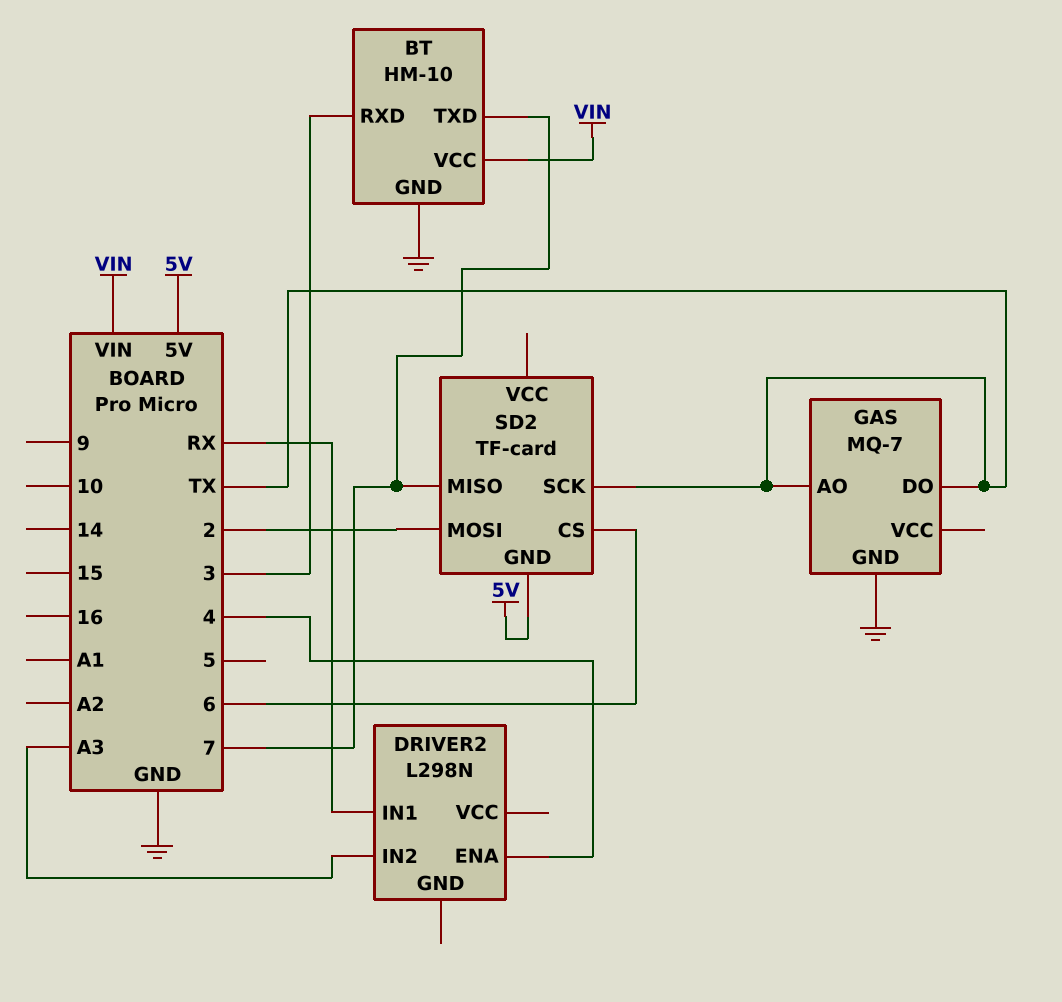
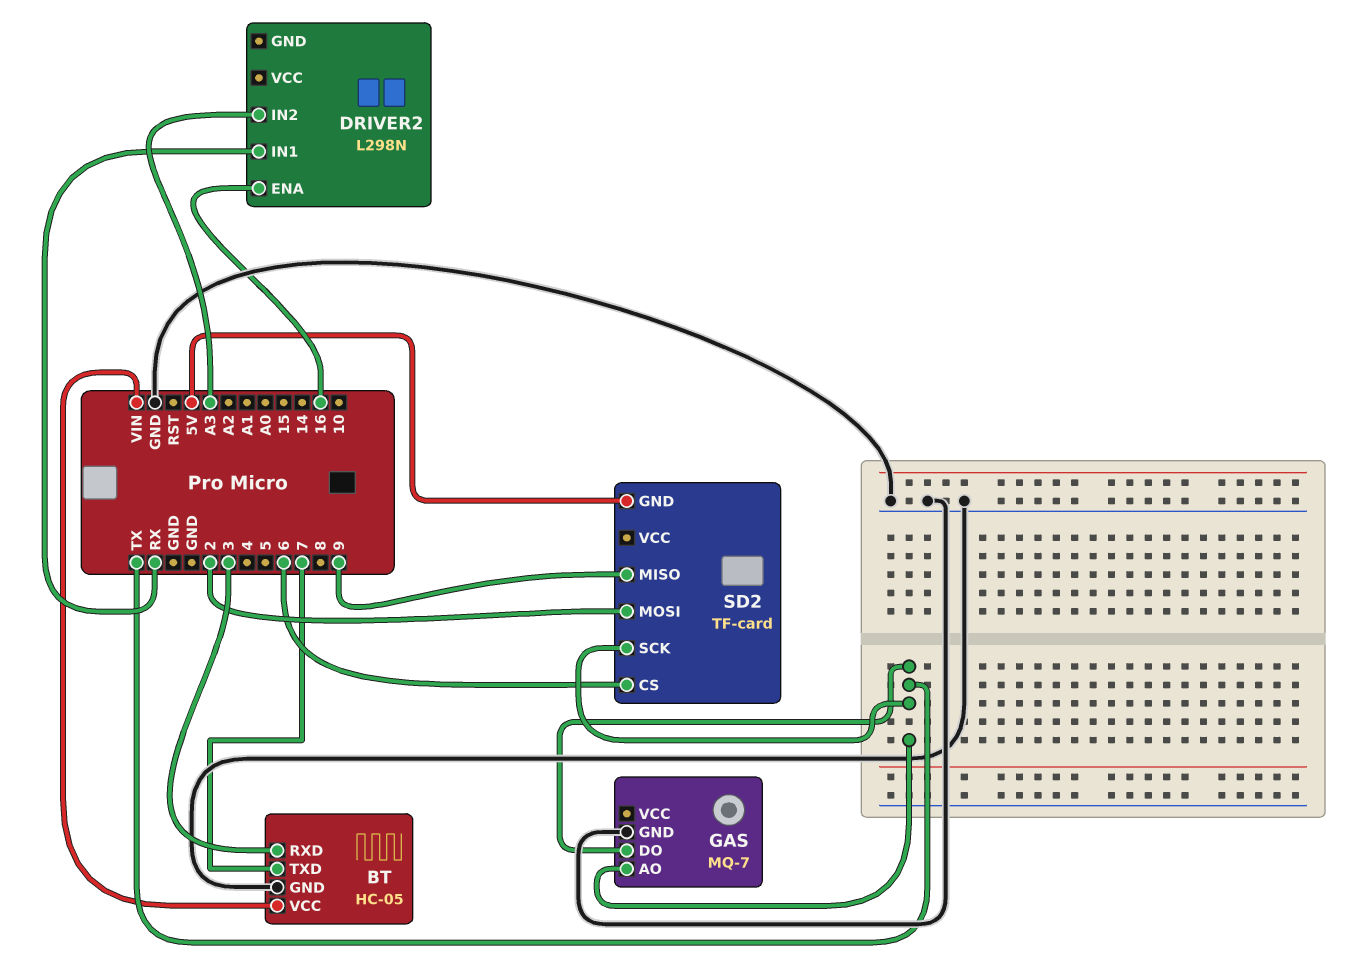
BT: HM-10 -> HC-05
DRIVER2 pin ENA: 4 -> 16
SD2 pin MISO: 7 -> 9

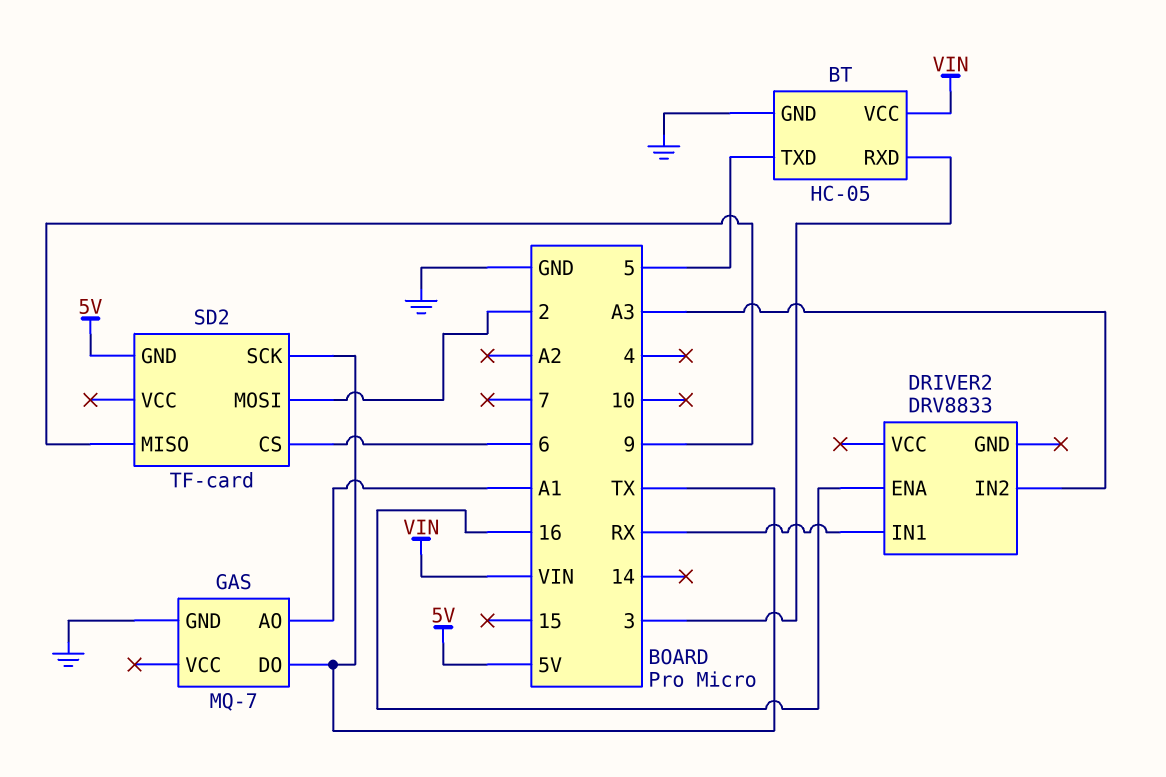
BT pin TXD: 7 -> 5
DRIVER2: L298N -> DRV8833
GAS pin AO: TX -> A1

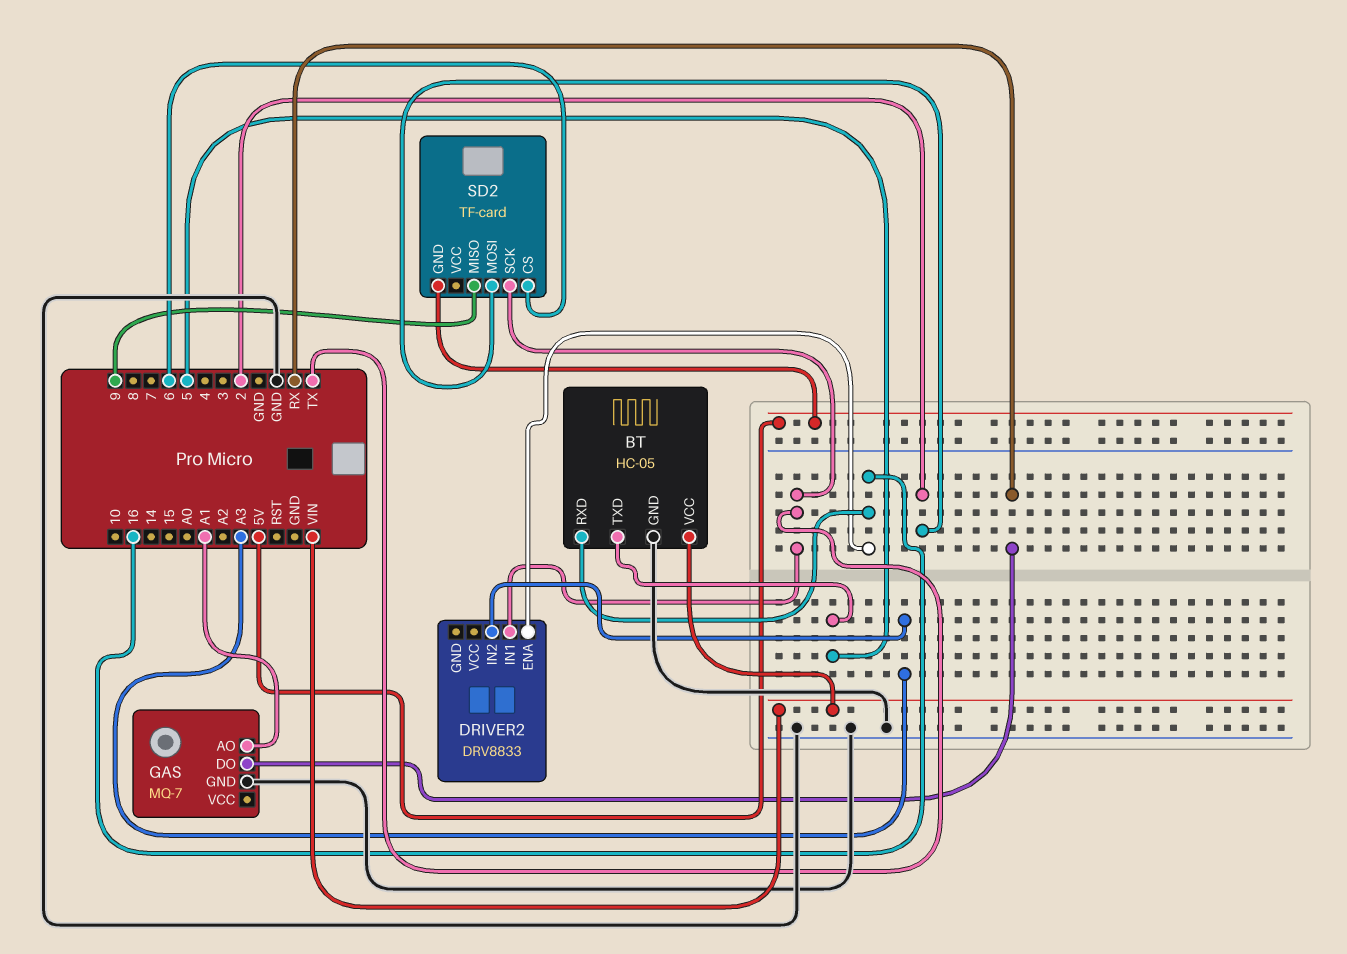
BT pin RXD: 3 -> 16
DRIVER2 pin IN1: RX -> TX
GAS pin DO: TX -> RX

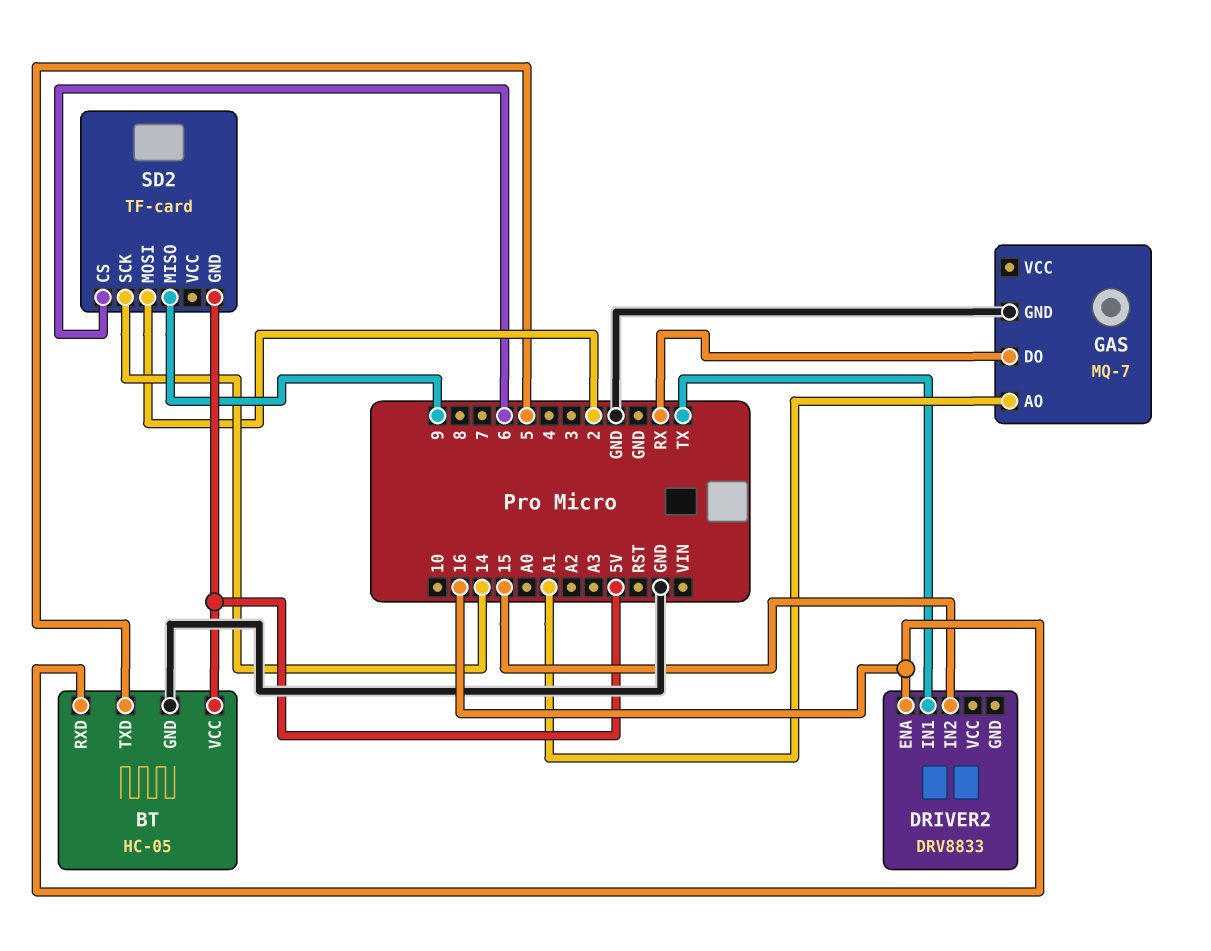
BT pin VCC: VIN -> 5V
DRIVER2 pin IN2: A3 -> 15
SD2 pin SCK: TX -> 14

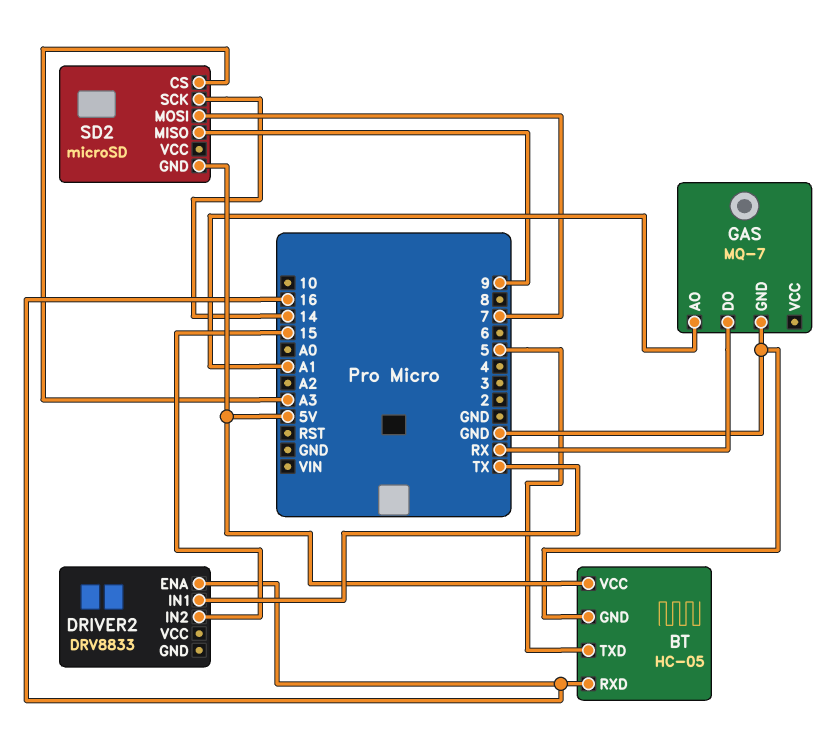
SD2: TF-card -> microSD
SD2 pin CS: 6 -> A3
SD2 pin MOSI: 2 -> 7

